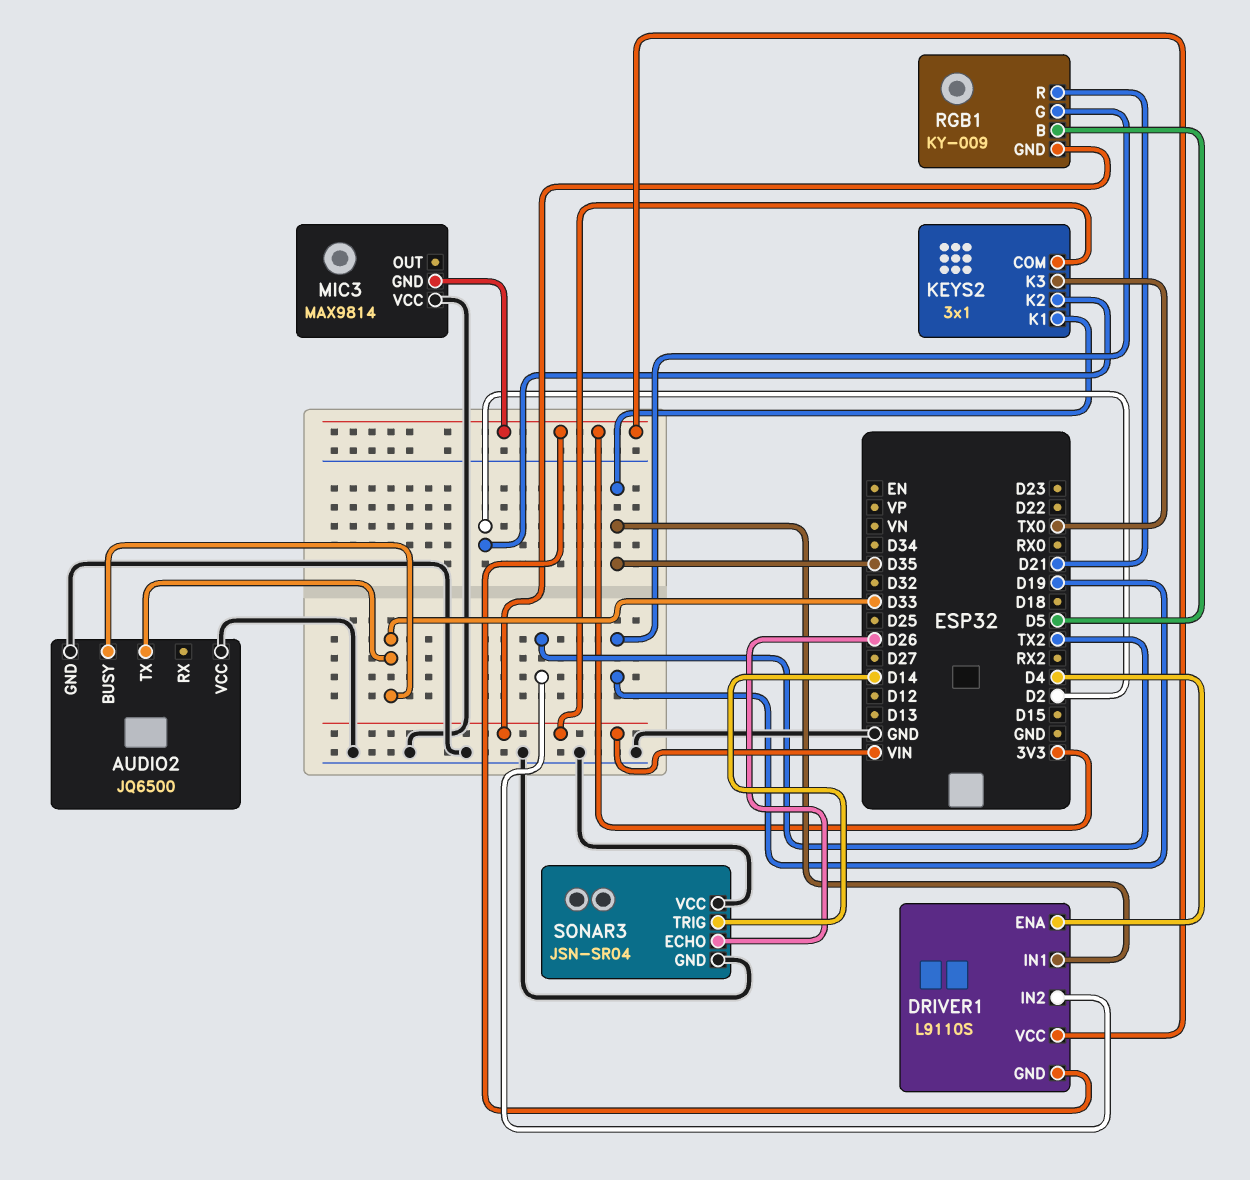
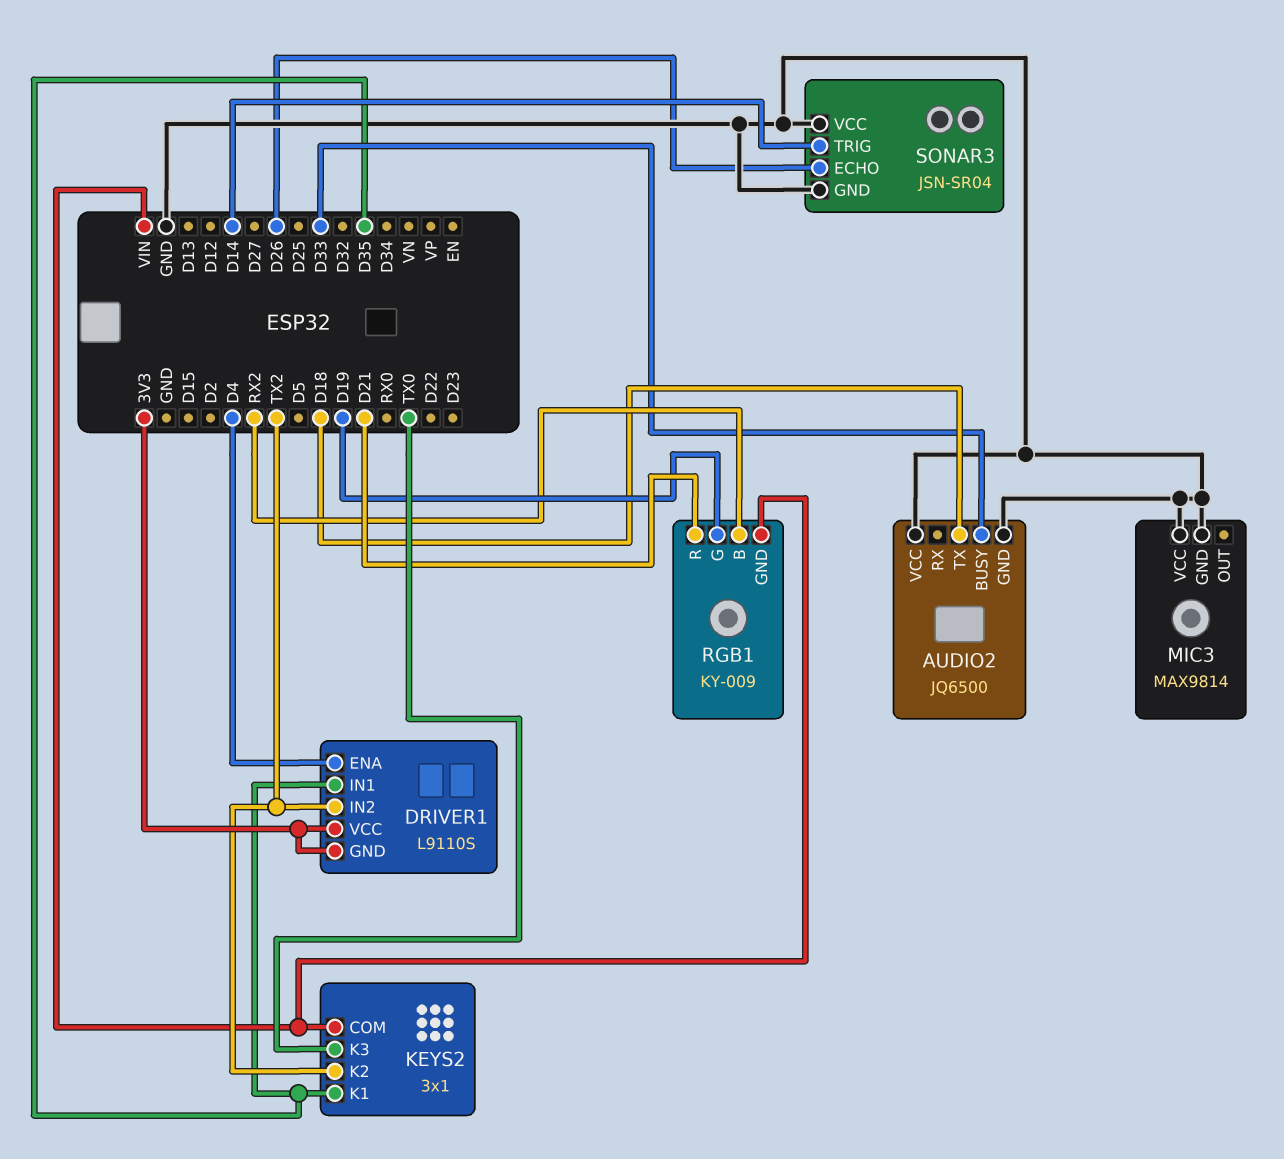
AUDIO2 pin TX: D33 -> D18
KEYS2 pin K2: D2 -> TX2
MIC3 pin GND: 3V3 -> GND
RGB1 pin B: D5 -> RX2

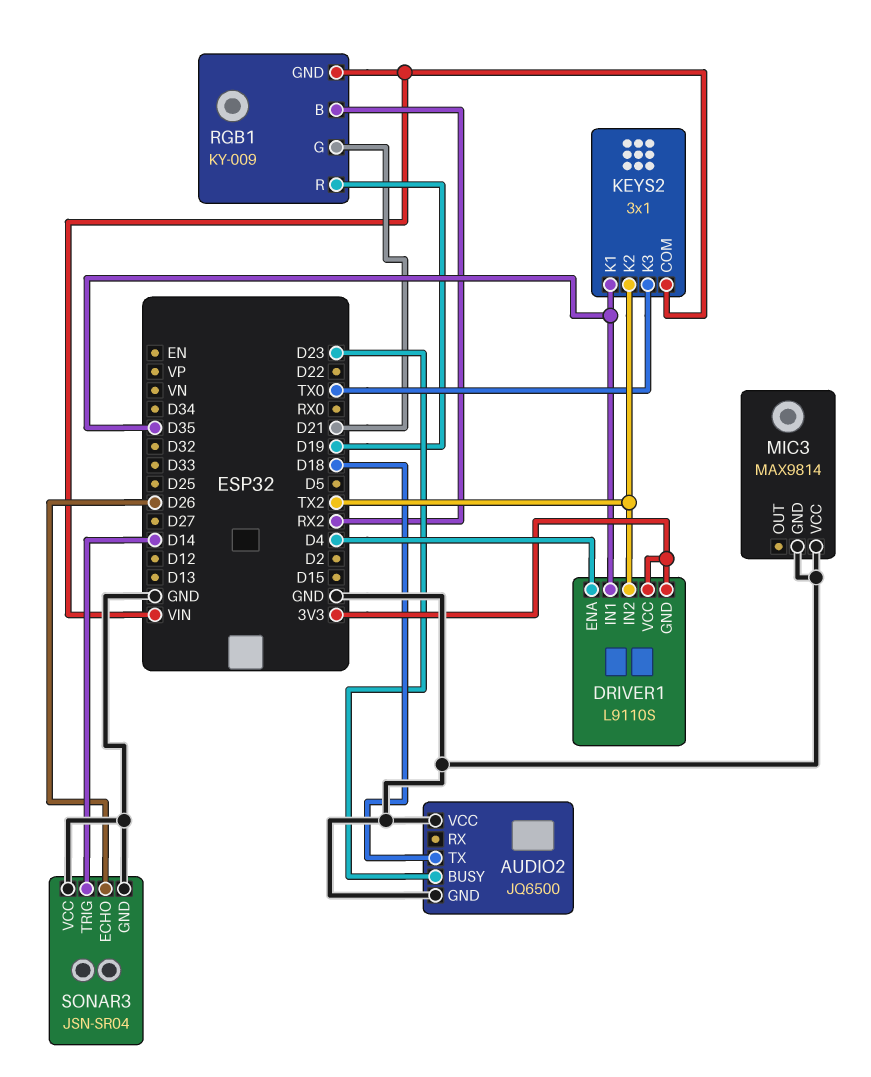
AUDIO2 pin BUSY: D33 -> D23
RGB1 pin G: D19 -> D21
RGB1 pin R: D21 -> D19

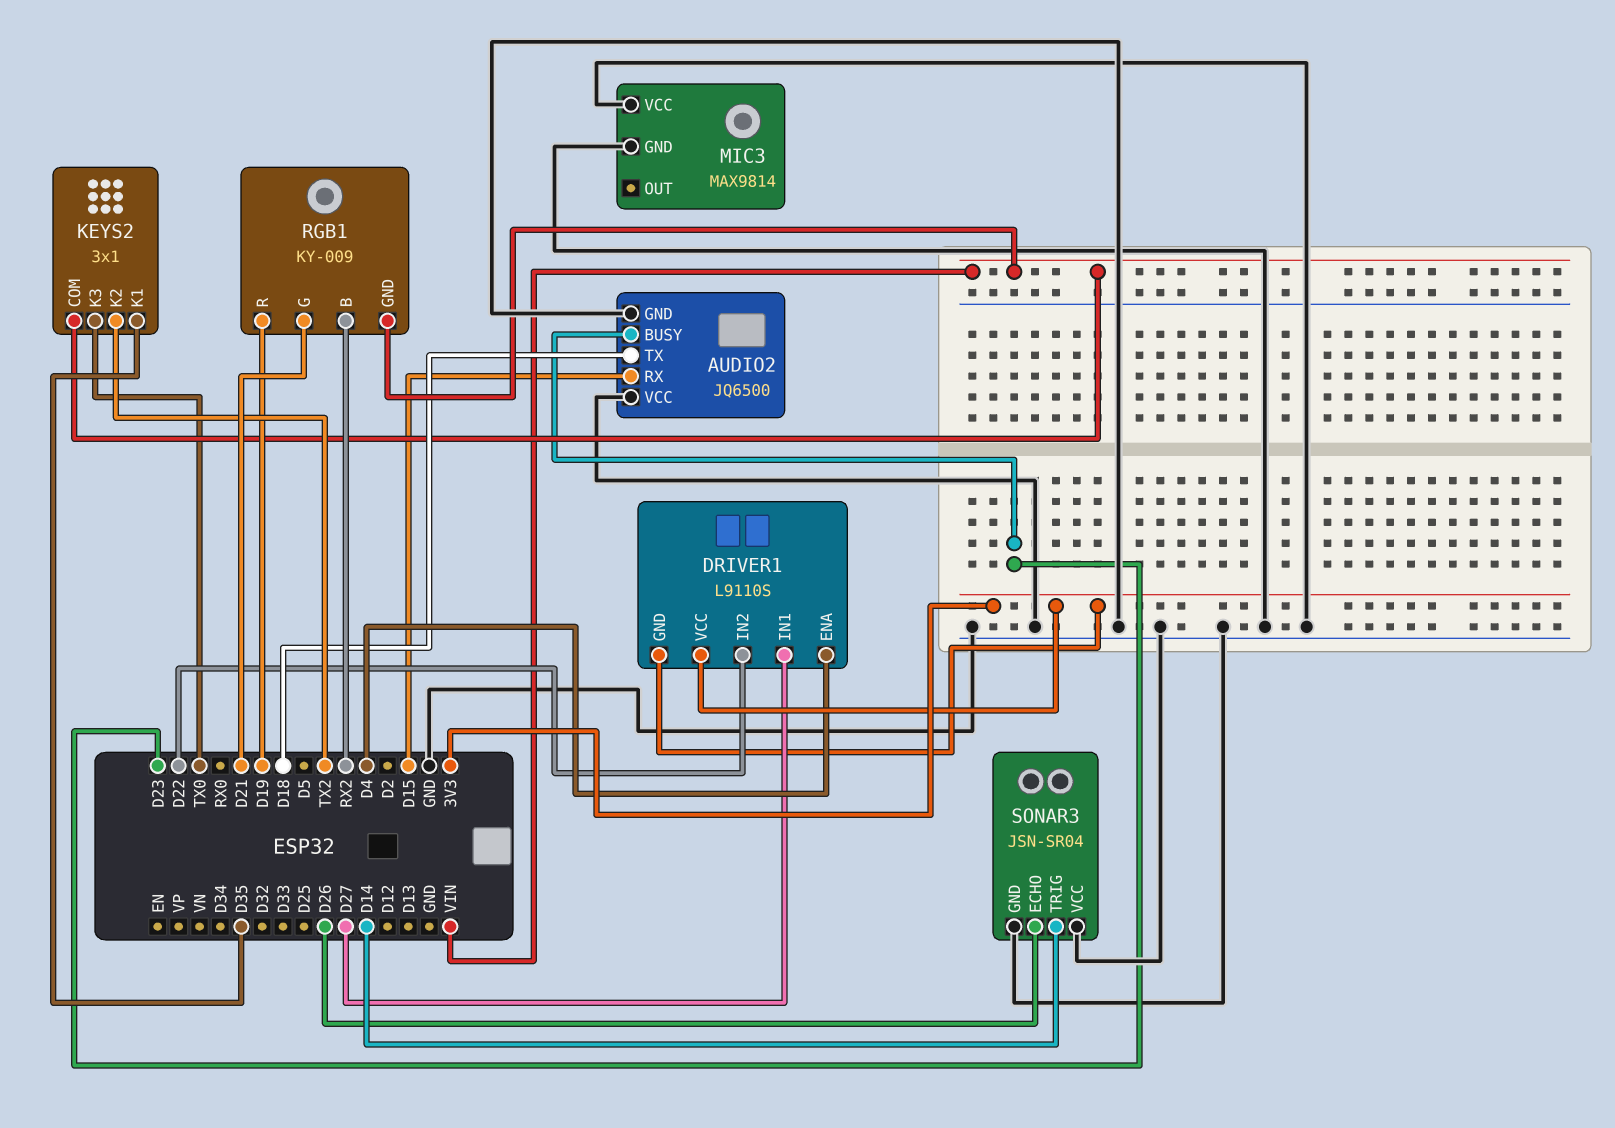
AUDIO2 pin RX: none -> D15
DRIVER1 pin IN1: D35 -> D27
DRIVER1 pin IN2: TX2 -> D22

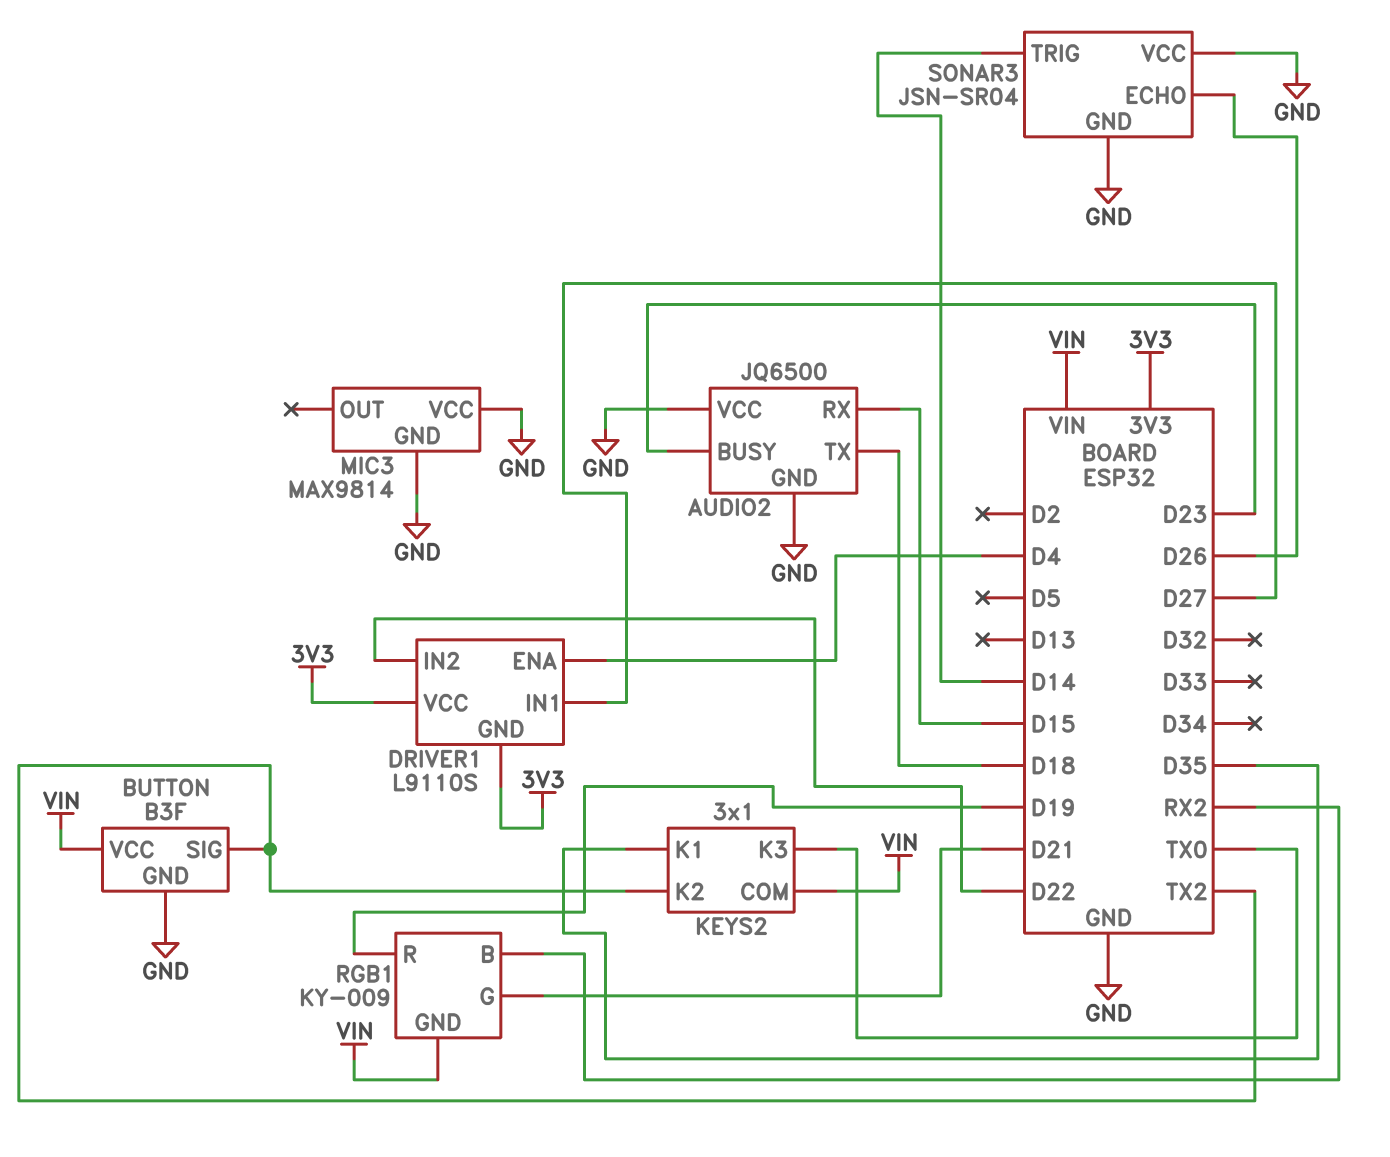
BUTTON: none -> B3F
BUTTON pin GND: none -> GND
BUTTON pin SIG: none -> TX2
BUTTON pin VCC: none -> VIN

